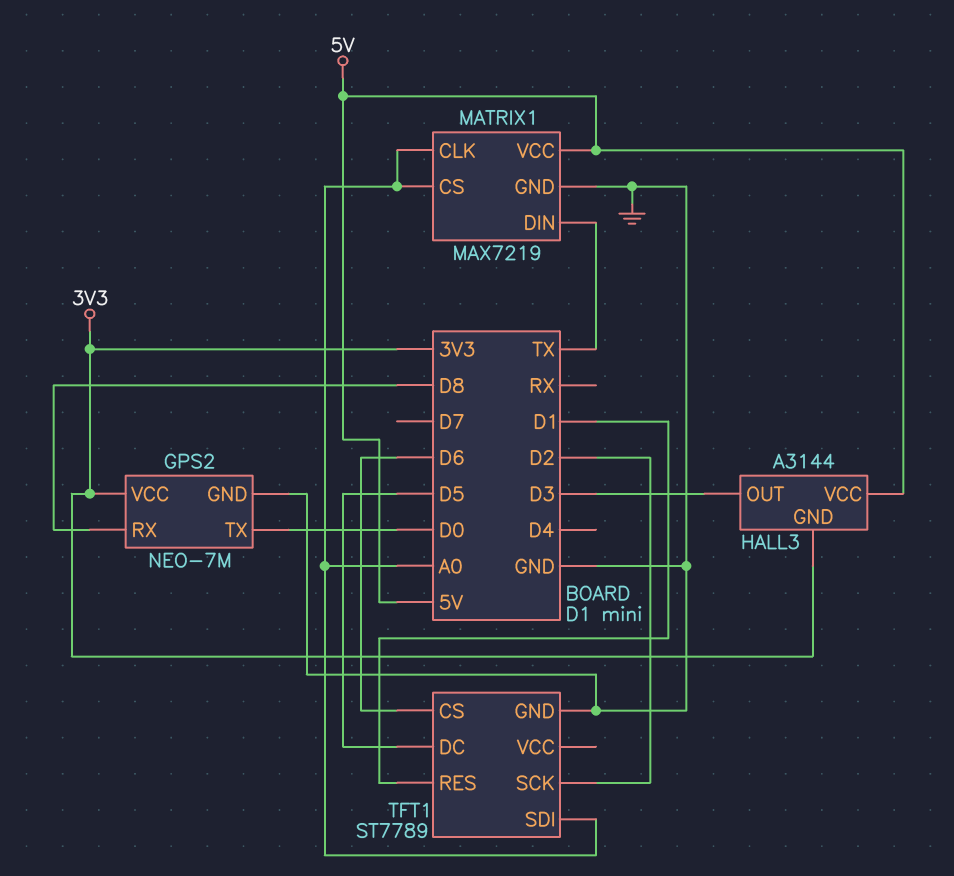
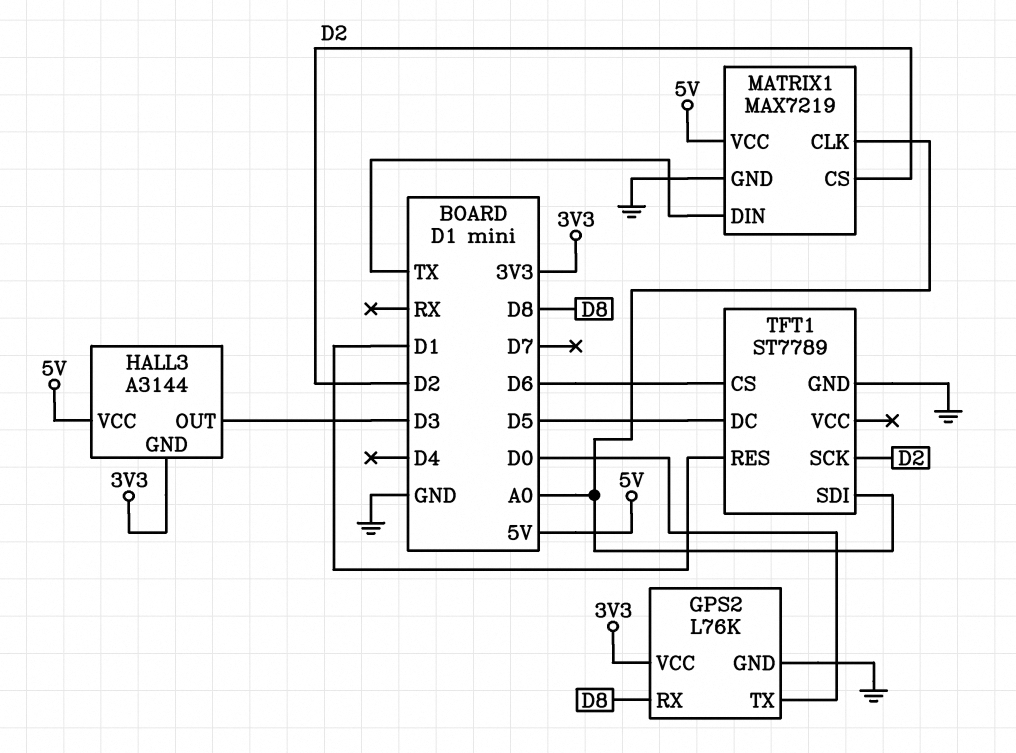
GPS2: NEO-7M -> L76K
MATRIX1 pin CS: A0 -> D2

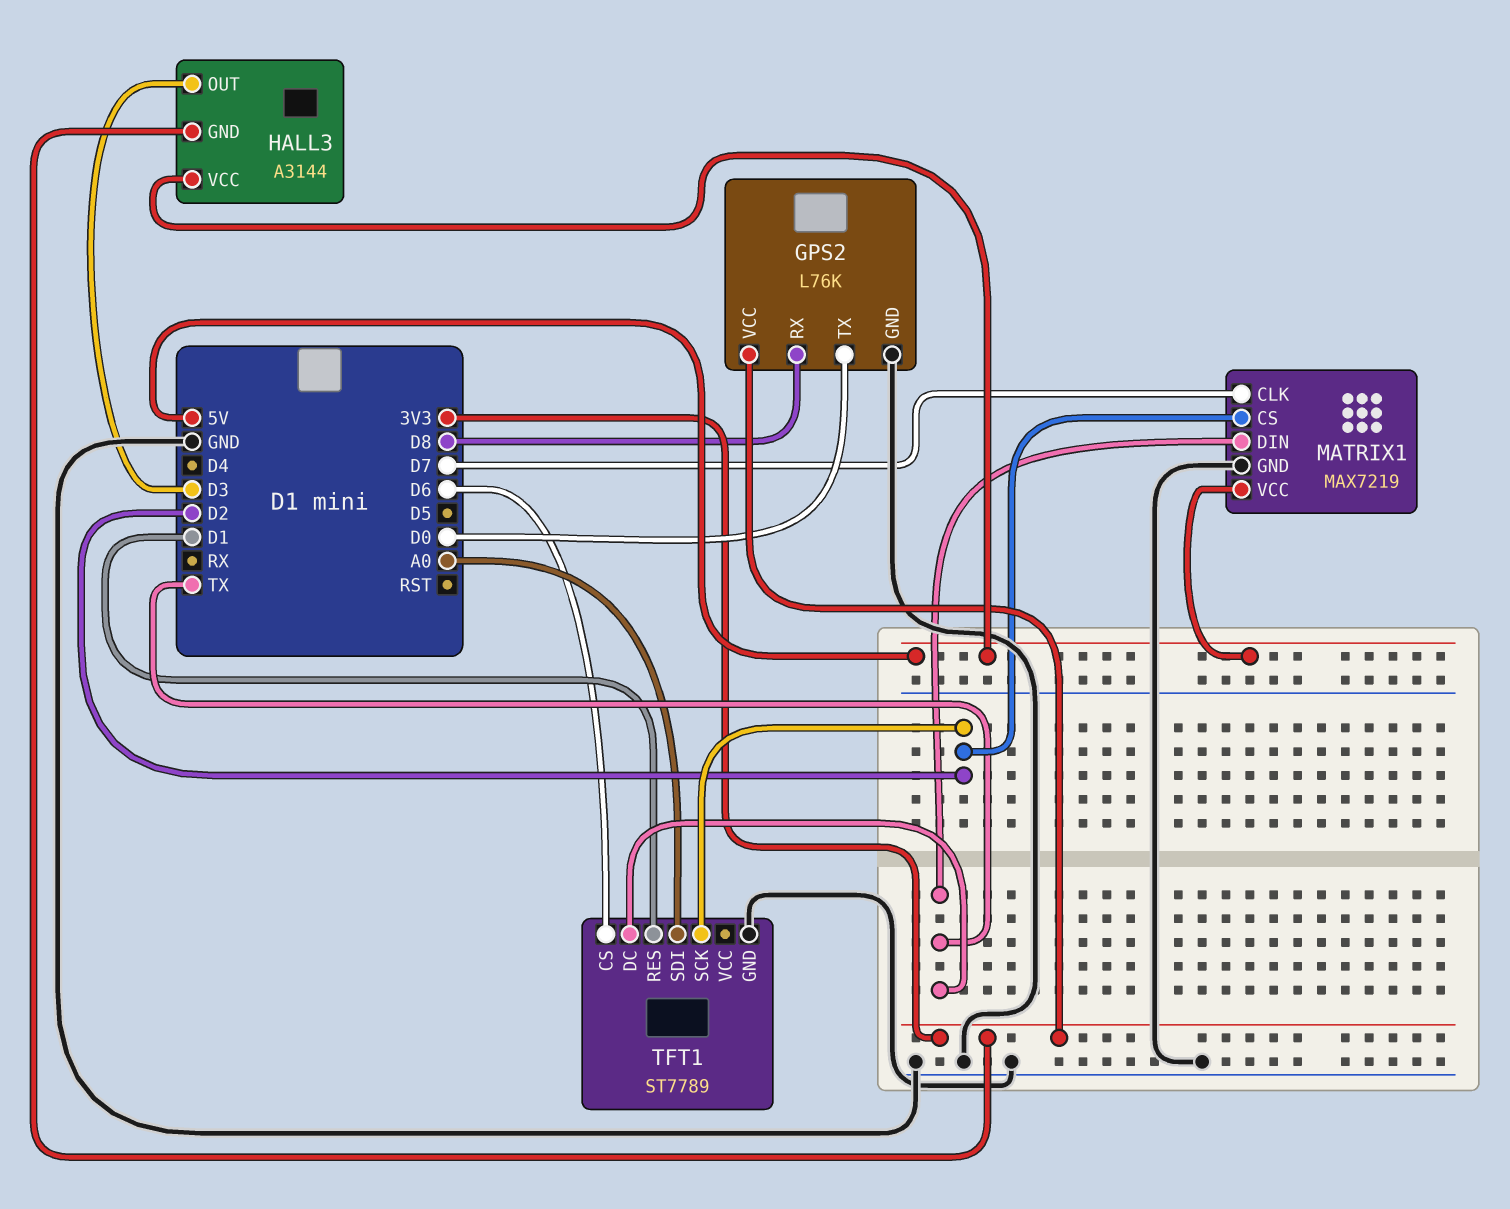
MATRIX1 pin CLK: A0 -> D7
TFT1 pin DC: D5 -> TX

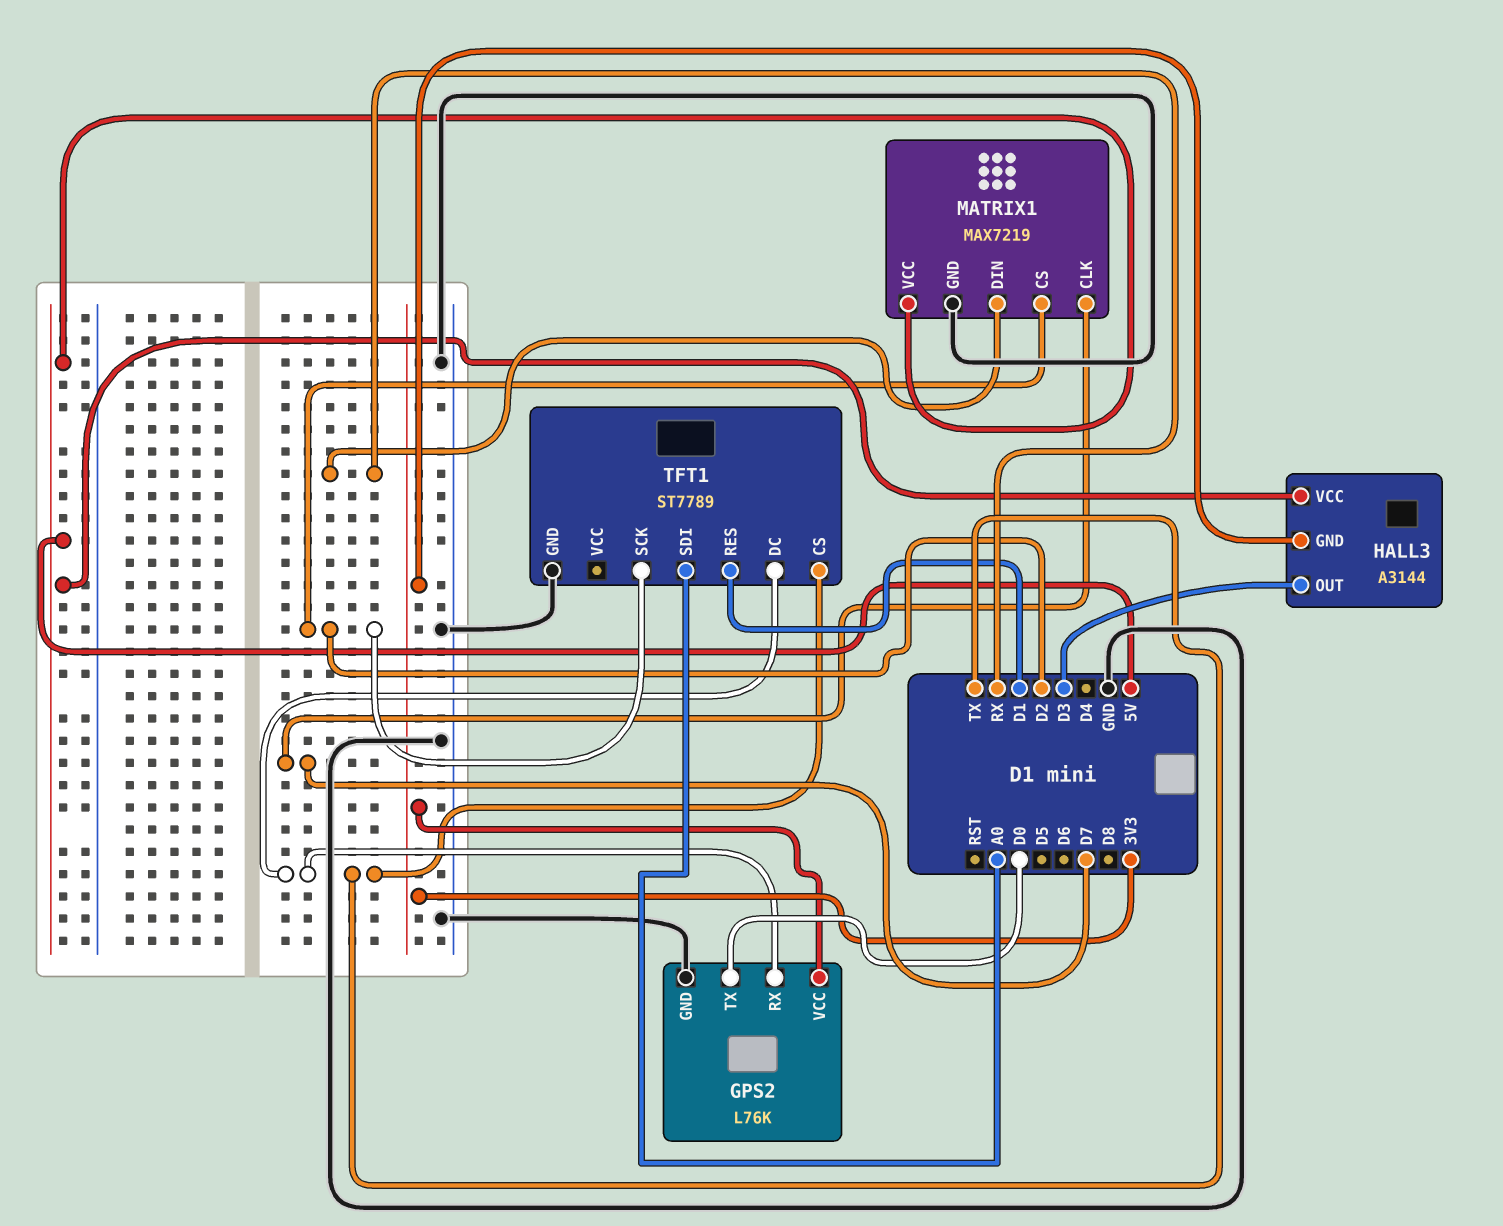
GPS2 pin RX: D8 -> TX
MATRIX1 pin DIN: TX -> RX
TFT1 pin CS: D6 -> TX

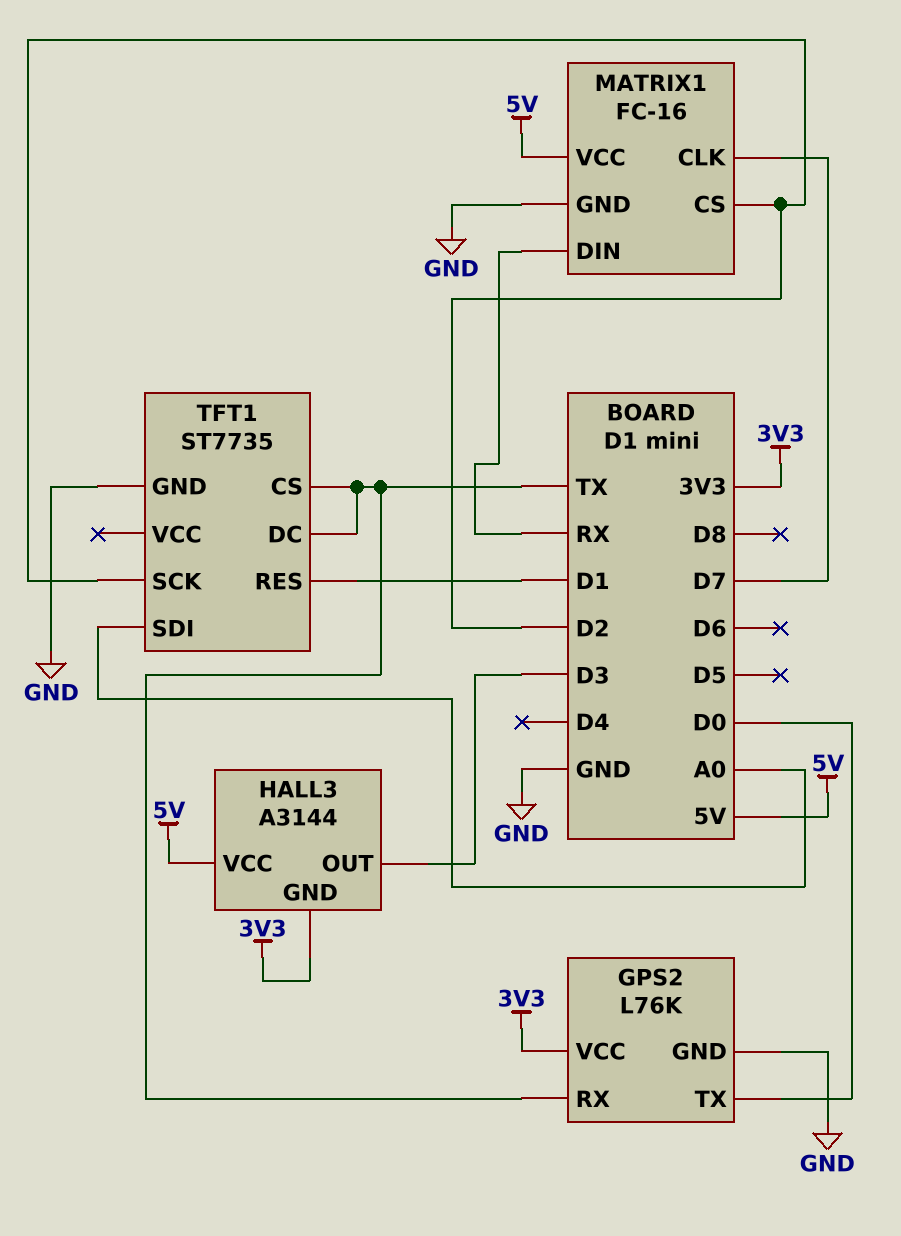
MATRIX1: MAX7219 -> FC-16
TFT1: ST7789 -> ST7735

